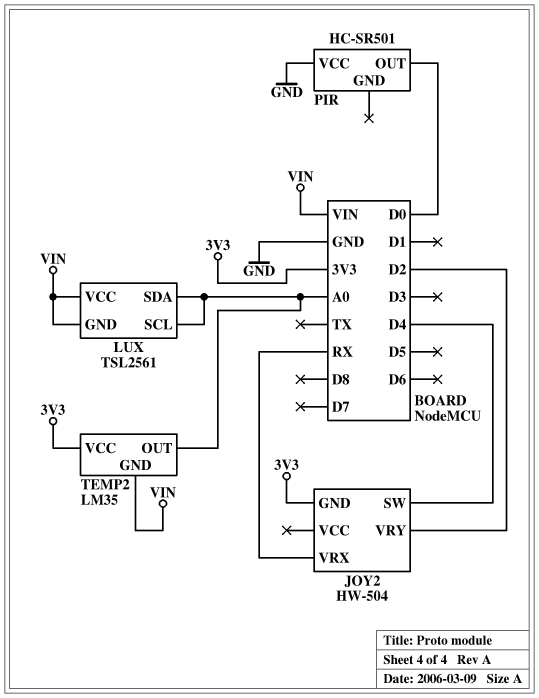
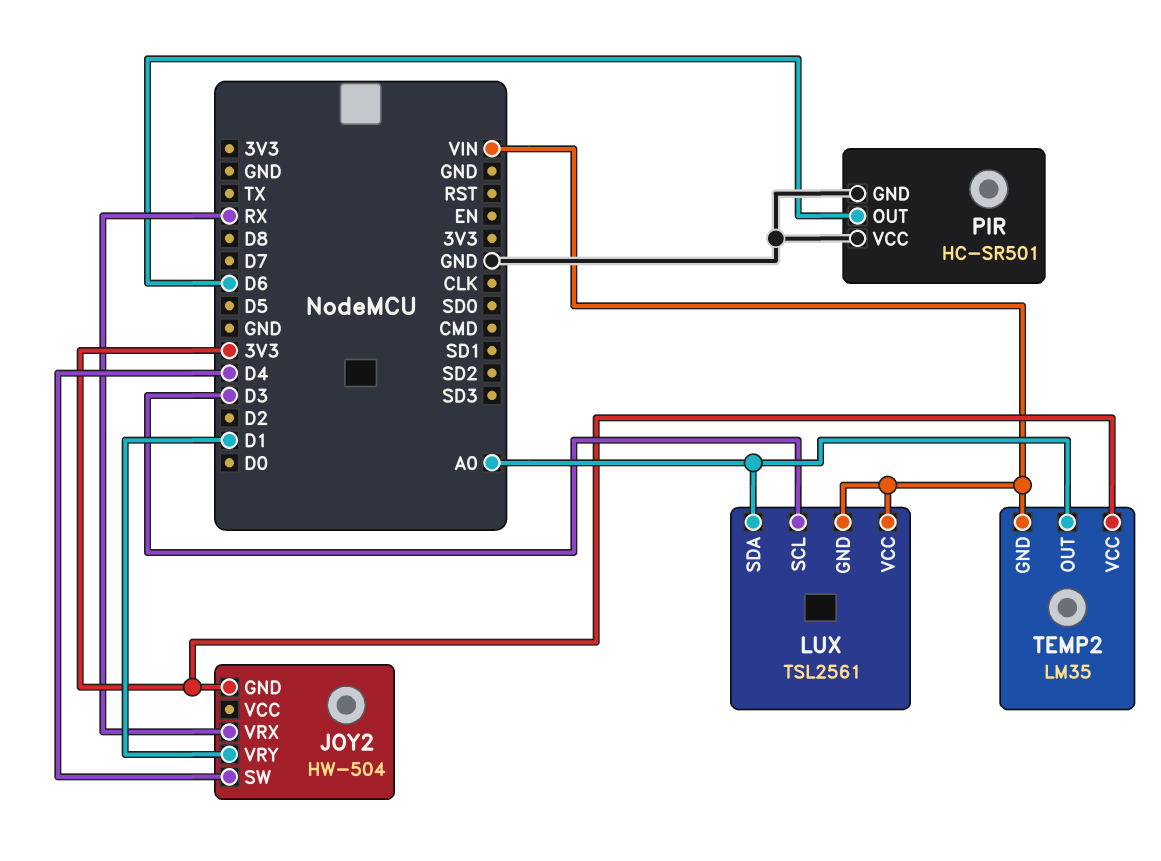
JOY2 pin VRY: D2 -> D1
LUX pin SCL: A0 -> D3
PIR pin GND: none -> GND
PIR pin OUT: D0 -> D6

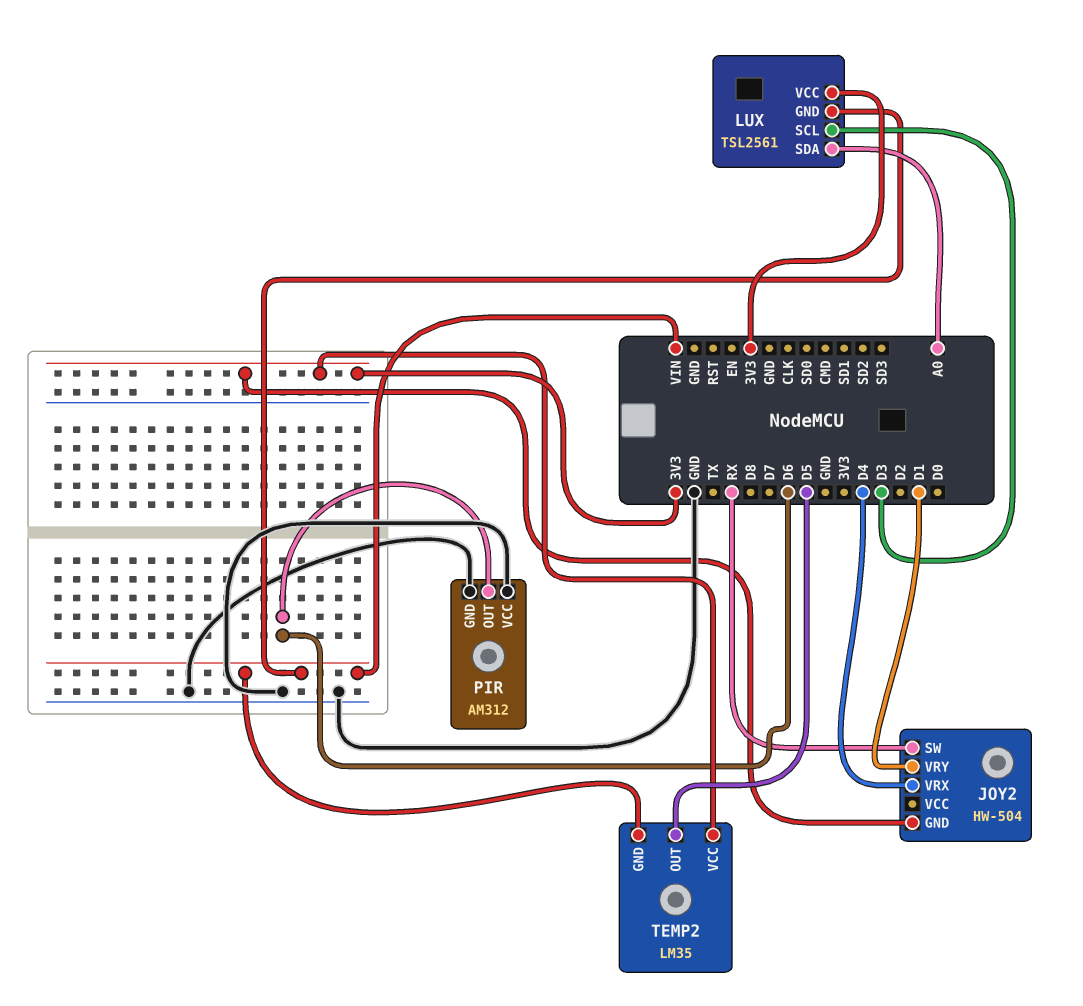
JOY2 pin SW: D4 -> RX
JOY2 pin VRX: RX -> D4
LUX pin VCC: VIN -> 3V3
PIR: HC-SR501 -> AM312
TEMP2 pin OUT: A0 -> D5

